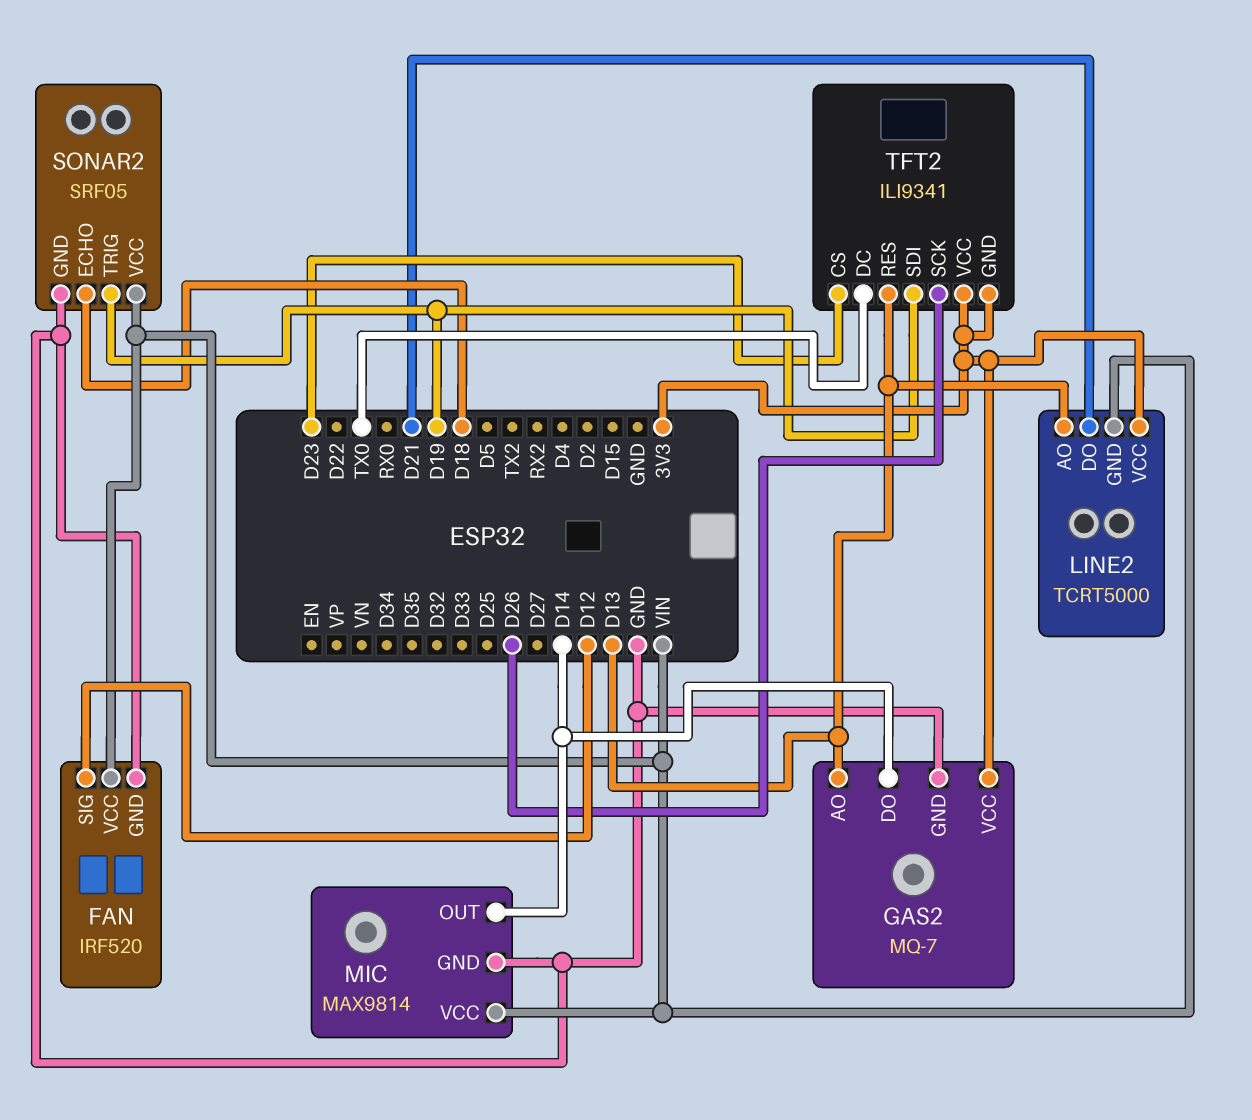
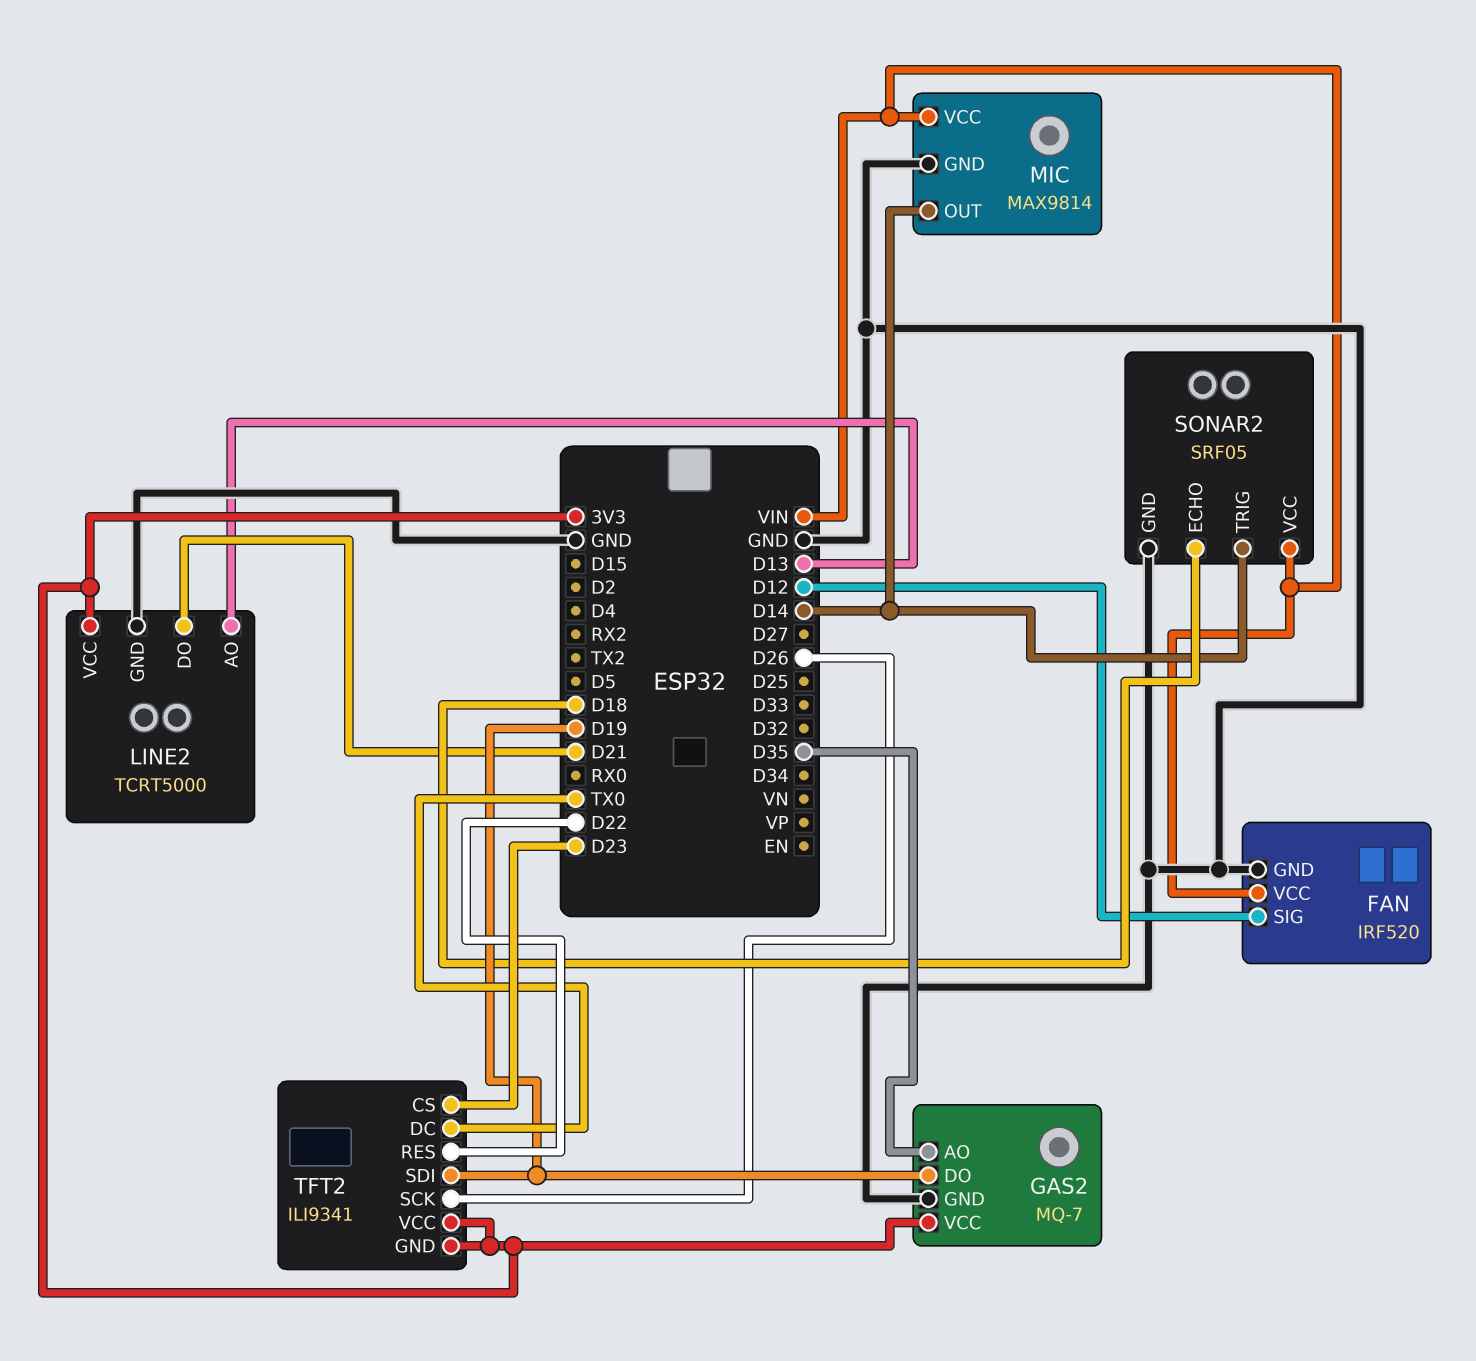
GAS2 pin AO: D13 -> D35
GAS2 pin DO: D14 -> D19
LINE2 pin GND: VIN -> GND
SONAR2 pin TRIG: D19 -> D14
TFT2 pin RES: D13 -> D22

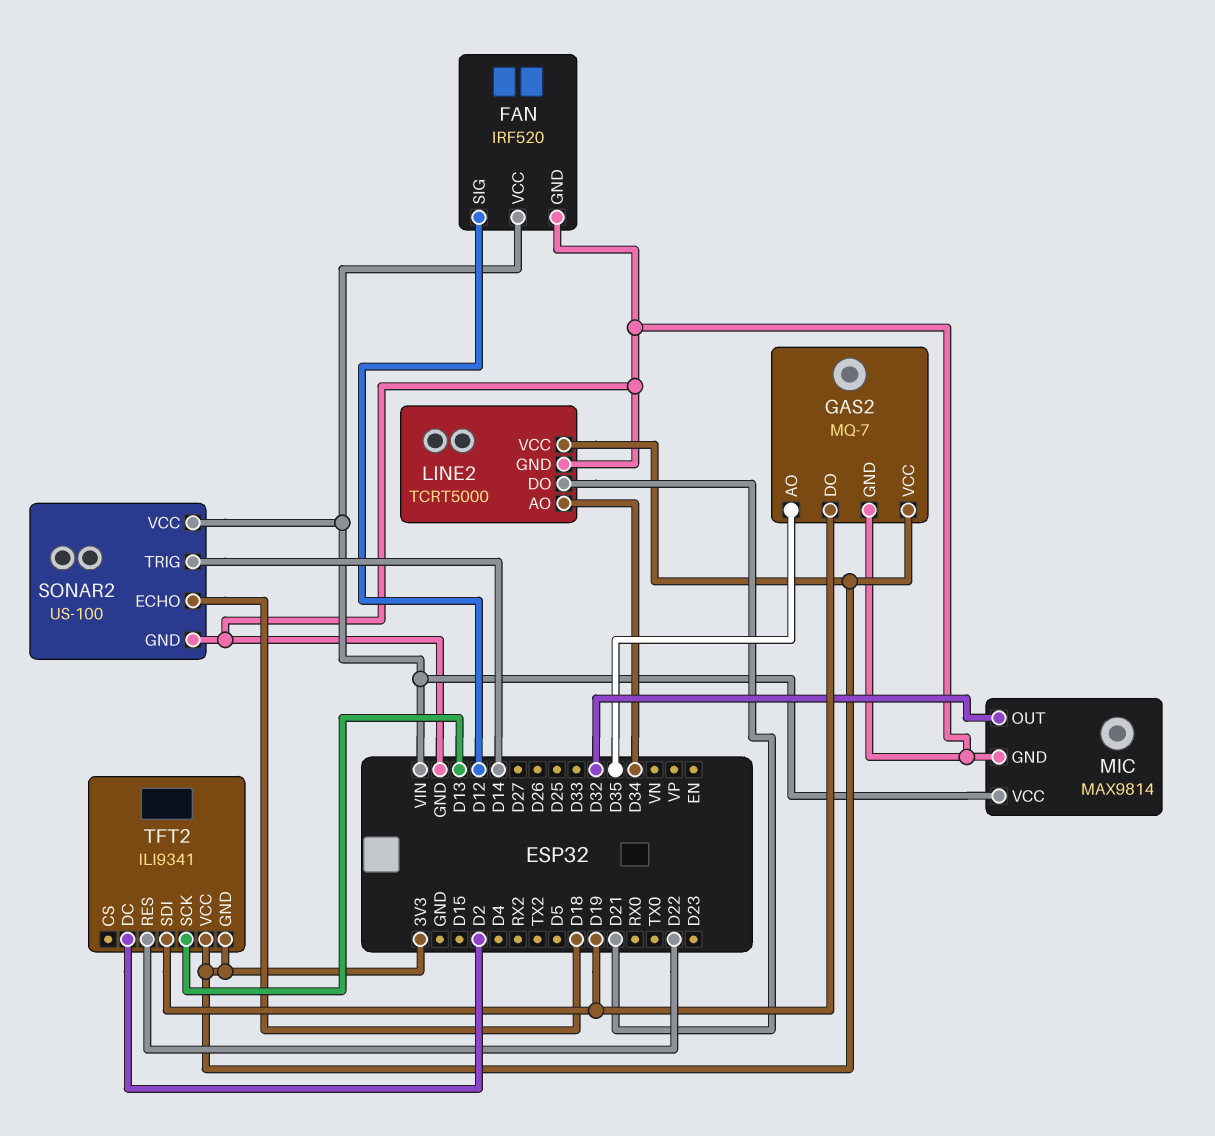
LINE2 pin AO: D13 -> D34
MIC pin OUT: D14 -> D32
SONAR2: SRF05 -> US-100
TFT2 pin CS: D23 -> none
TFT2 pin DC: TX0 -> D2
TFT2 pin SCK: D26 -> D13

